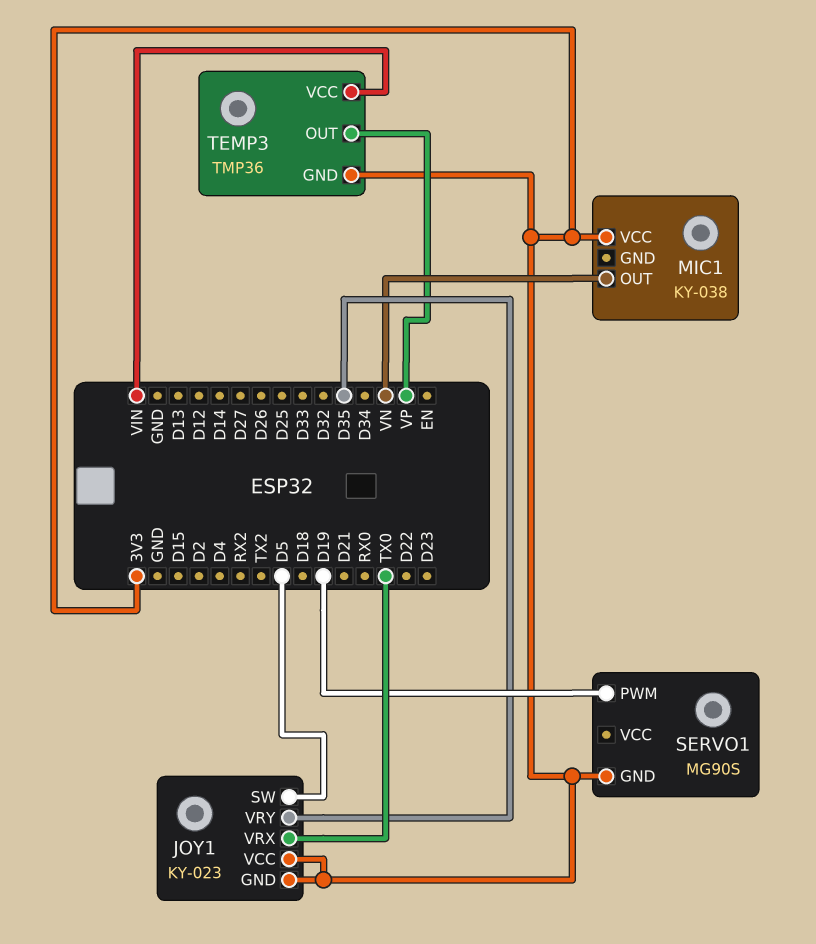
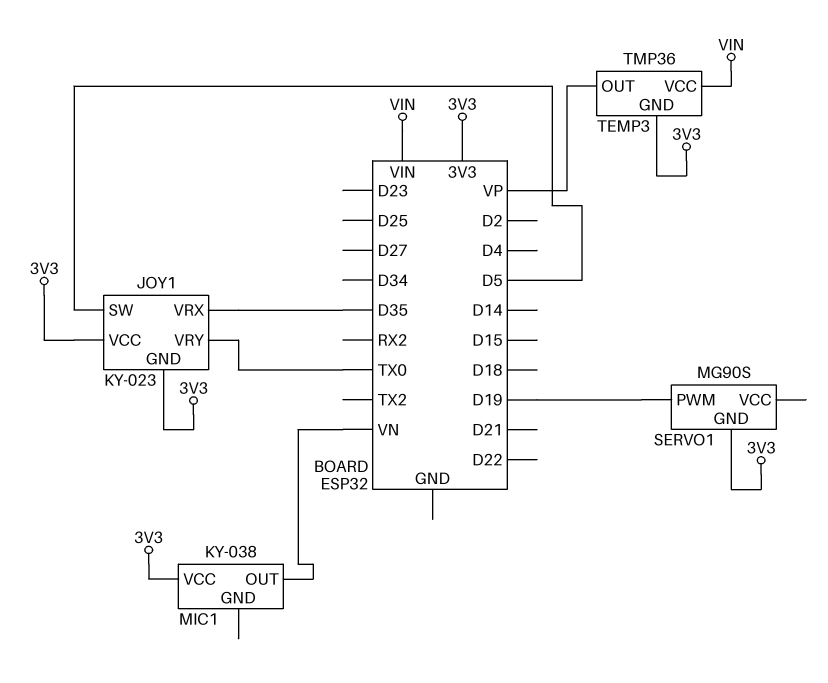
JOY1 pin VRX: TX0 -> D35
JOY1 pin VRY: D35 -> TX0

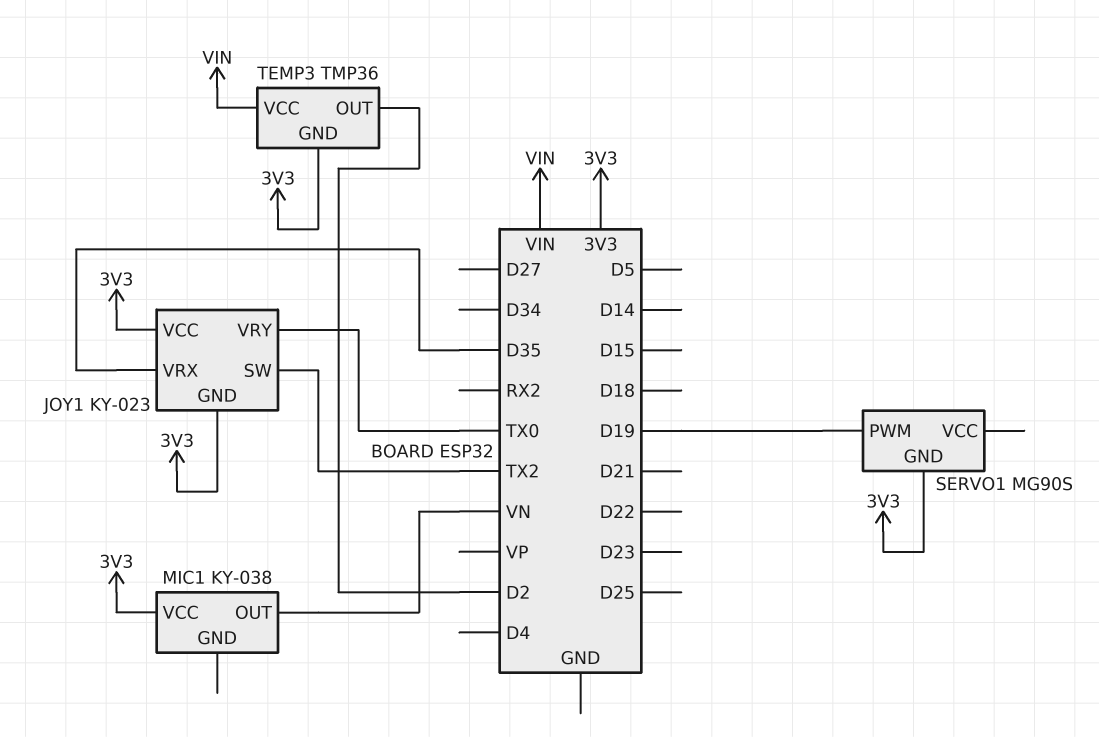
JOY1 pin SW: D5 -> TX2
TEMP3 pin OUT: VP -> D2

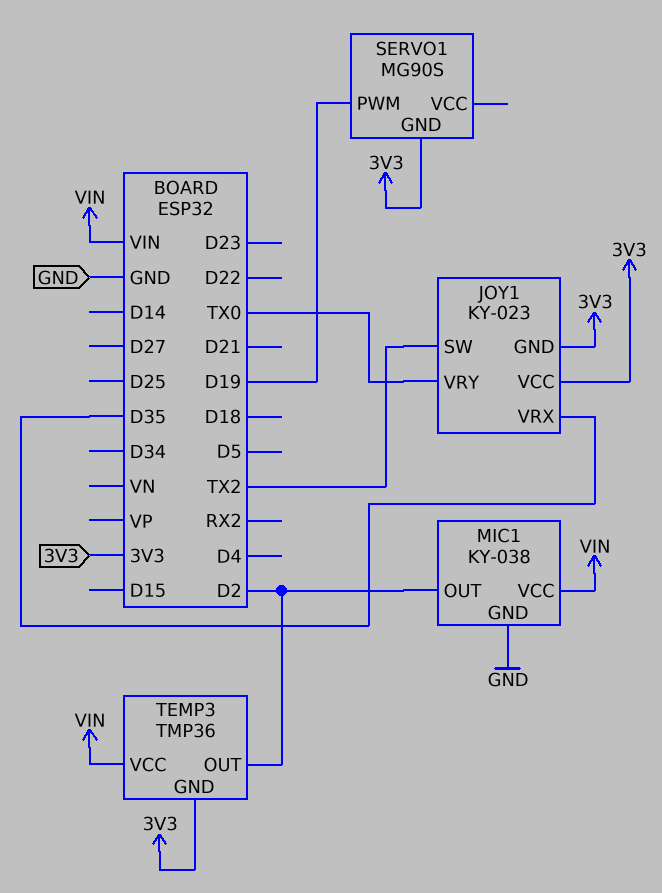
MIC1 pin GND: none -> GND
MIC1 pin OUT: VN -> D2
MIC1 pin VCC: 3V3 -> VIN

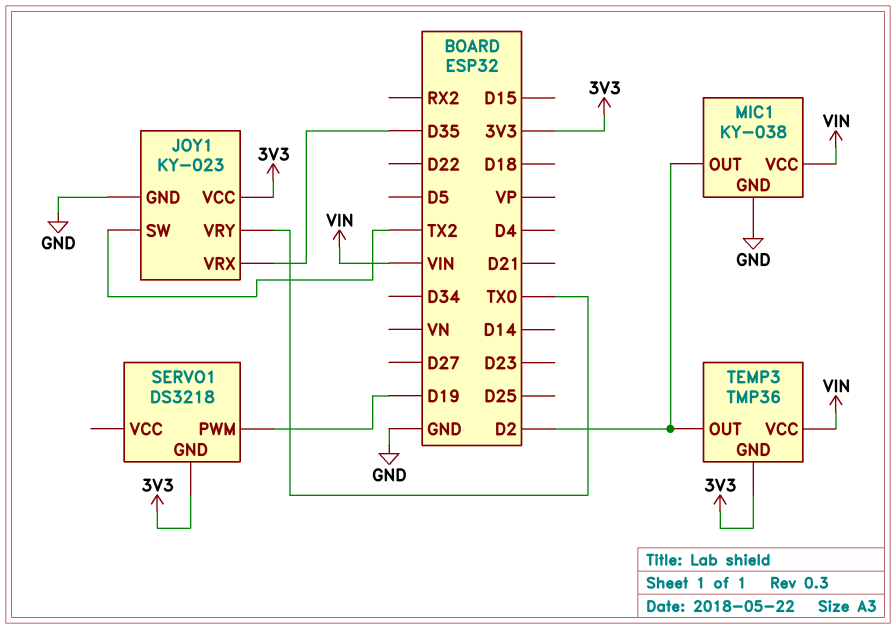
JOY1 pin GND: 3V3 -> GND
SERVO1: MG90S -> DS3218

